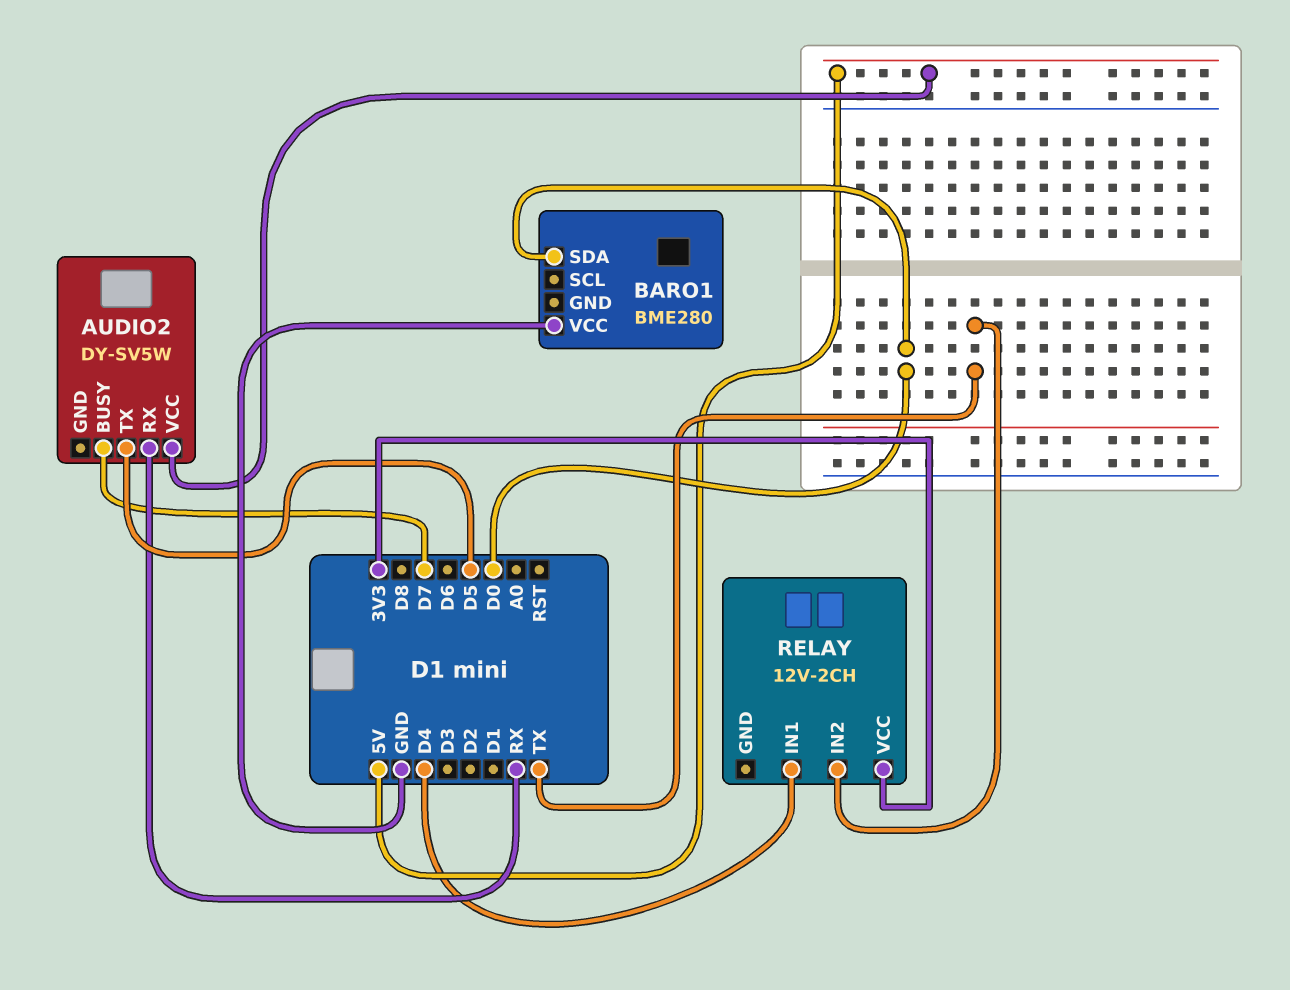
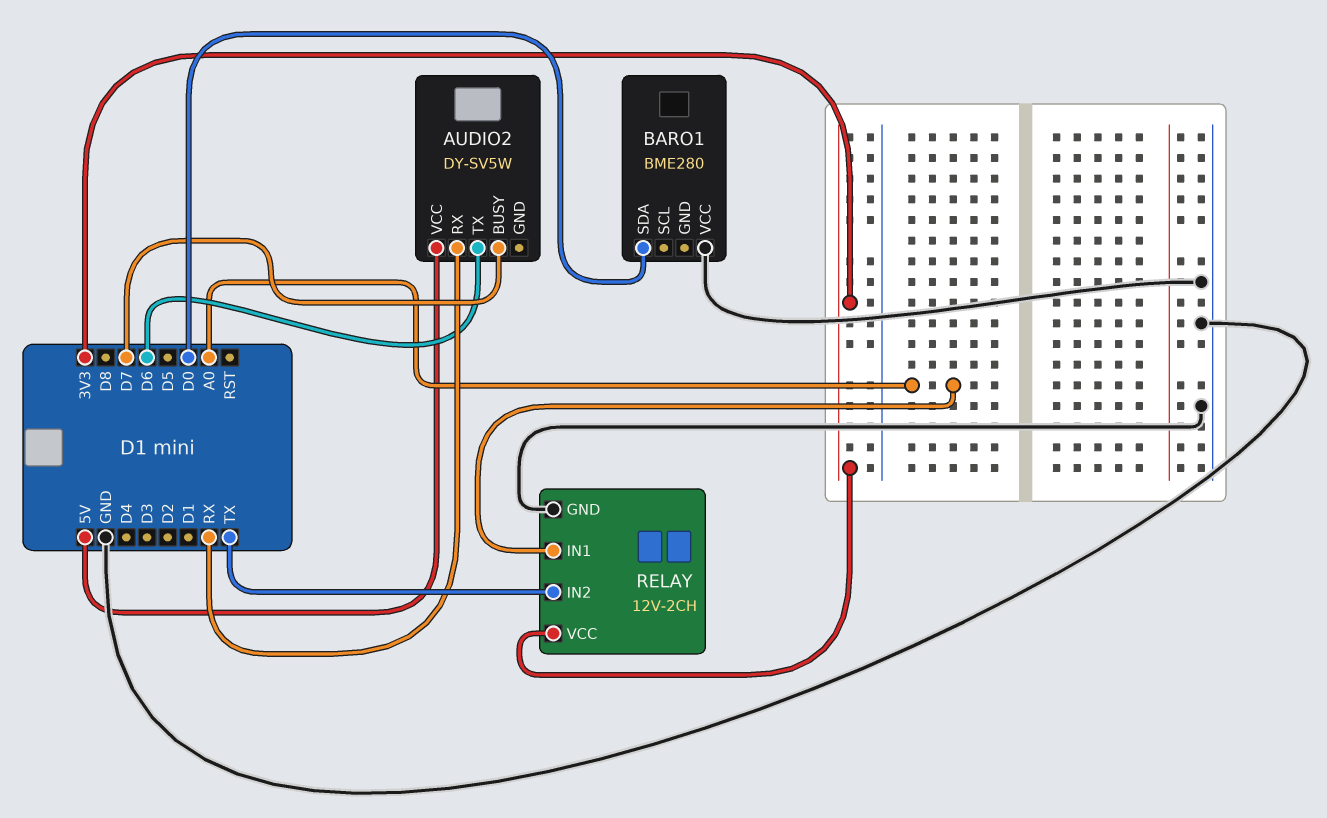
AUDIO2 pin TX: D5 -> D6
RELAY pin GND: none -> GND
RELAY pin IN1: D4 -> A0

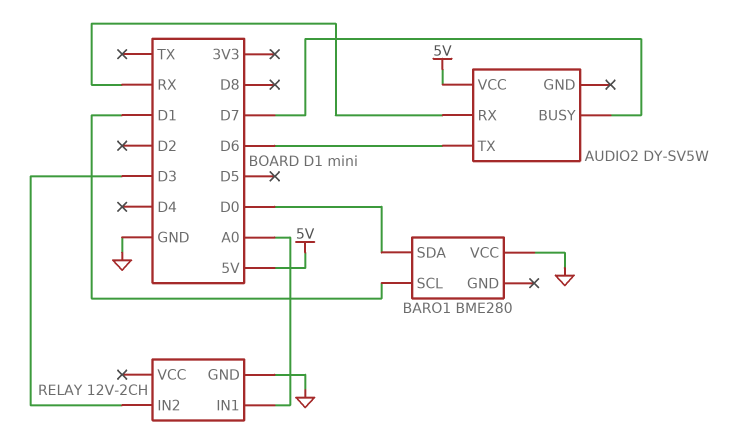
BARO1 pin SCL: none -> D1
RELAY pin IN2: TX -> D3
RELAY pin VCC: 3V3 -> none

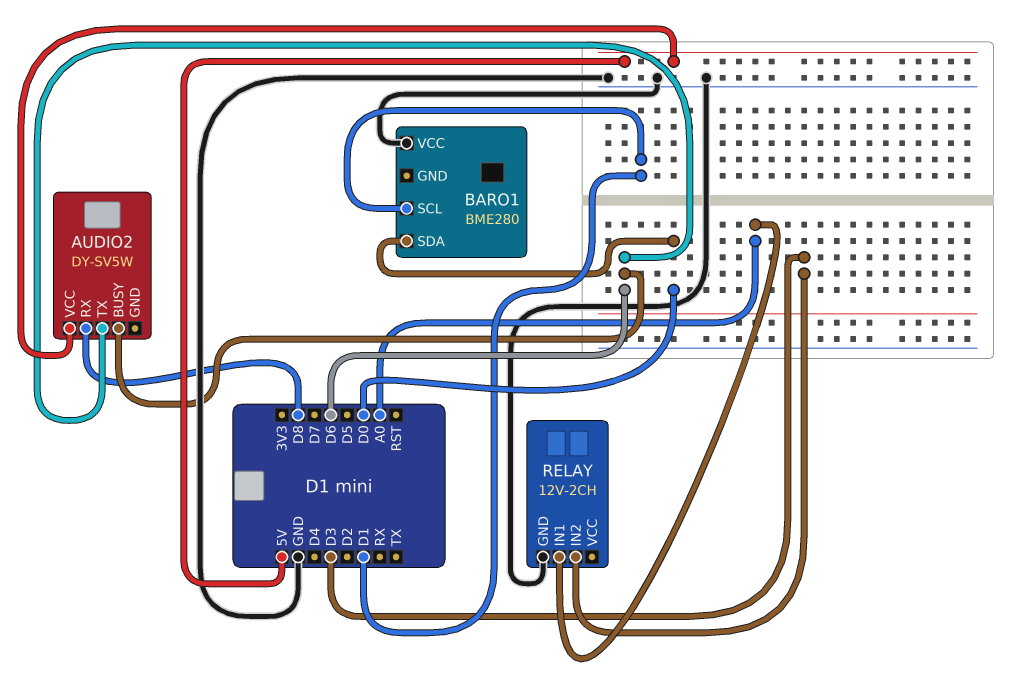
AUDIO2 pin BUSY: D7 -> D6
AUDIO2 pin RX: RX -> D8

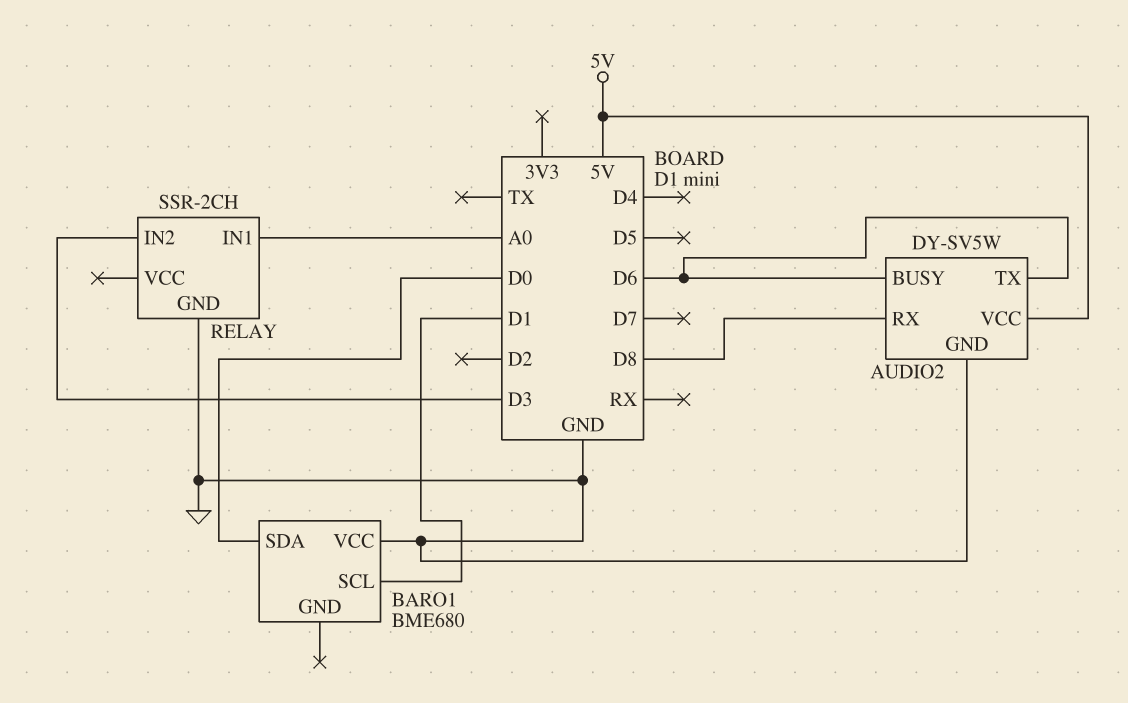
AUDIO2 pin GND: none -> GND
BARO1: BME280 -> BME680
RELAY: 12V-2CH -> SSR-2CH

